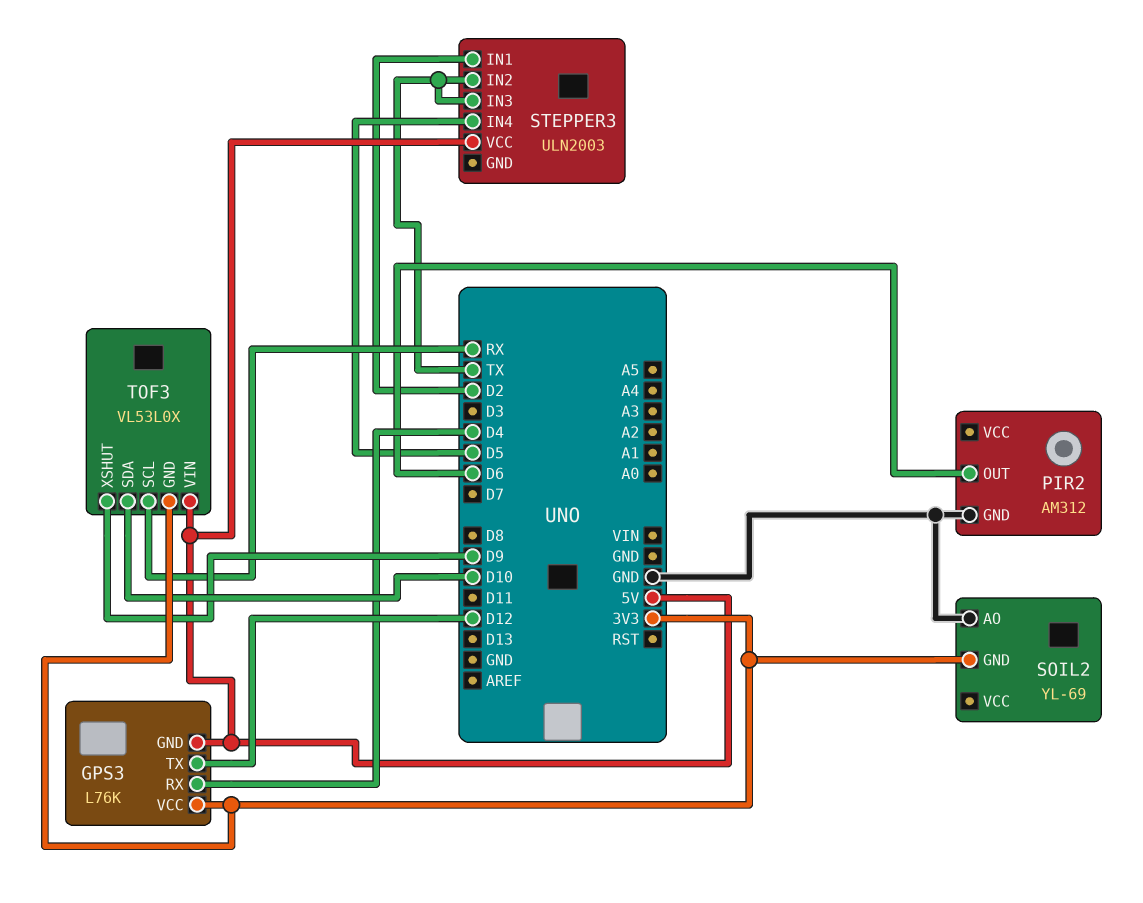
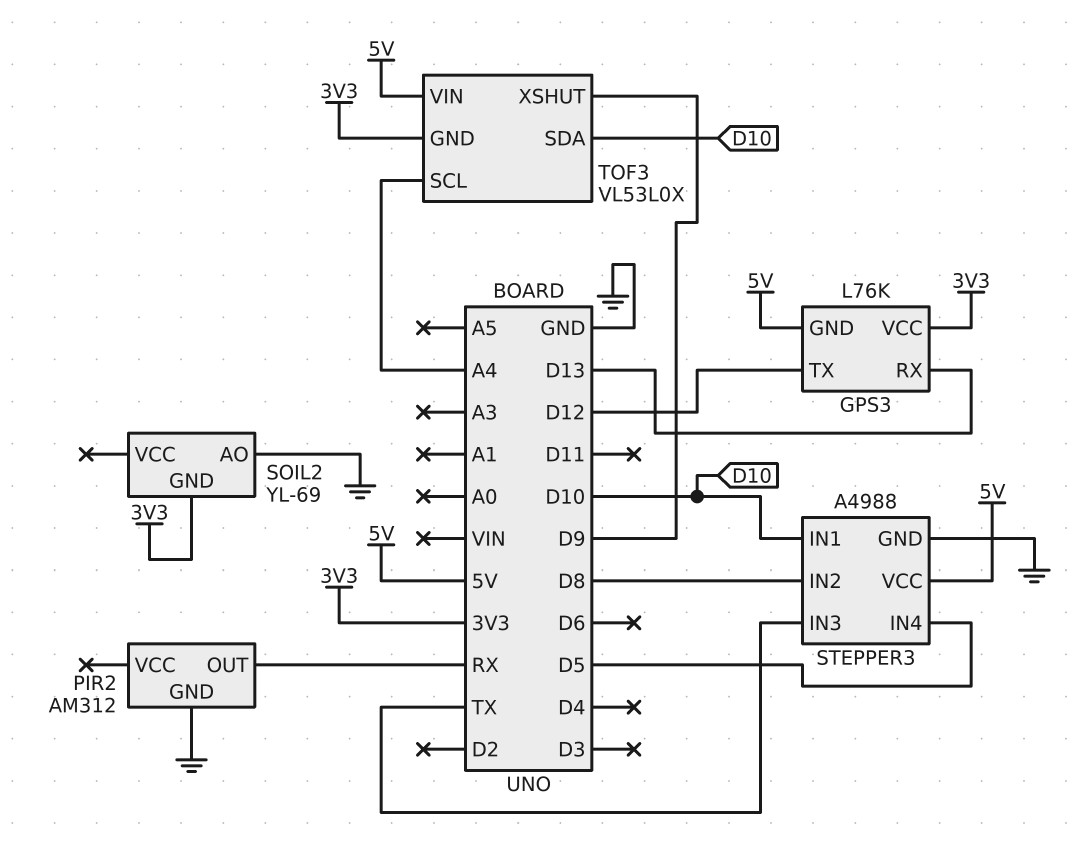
GPS3 pin RX: D4 -> D13
PIR2 pin OUT: D6 -> RX
STEPPER3: ULN2003 -> A4988
STEPPER3 pin GND: none -> GND
STEPPER3 pin IN1: D2 -> D10
STEPPER3 pin IN2: TX -> D8
TOF3 pin SCL: RX -> A4

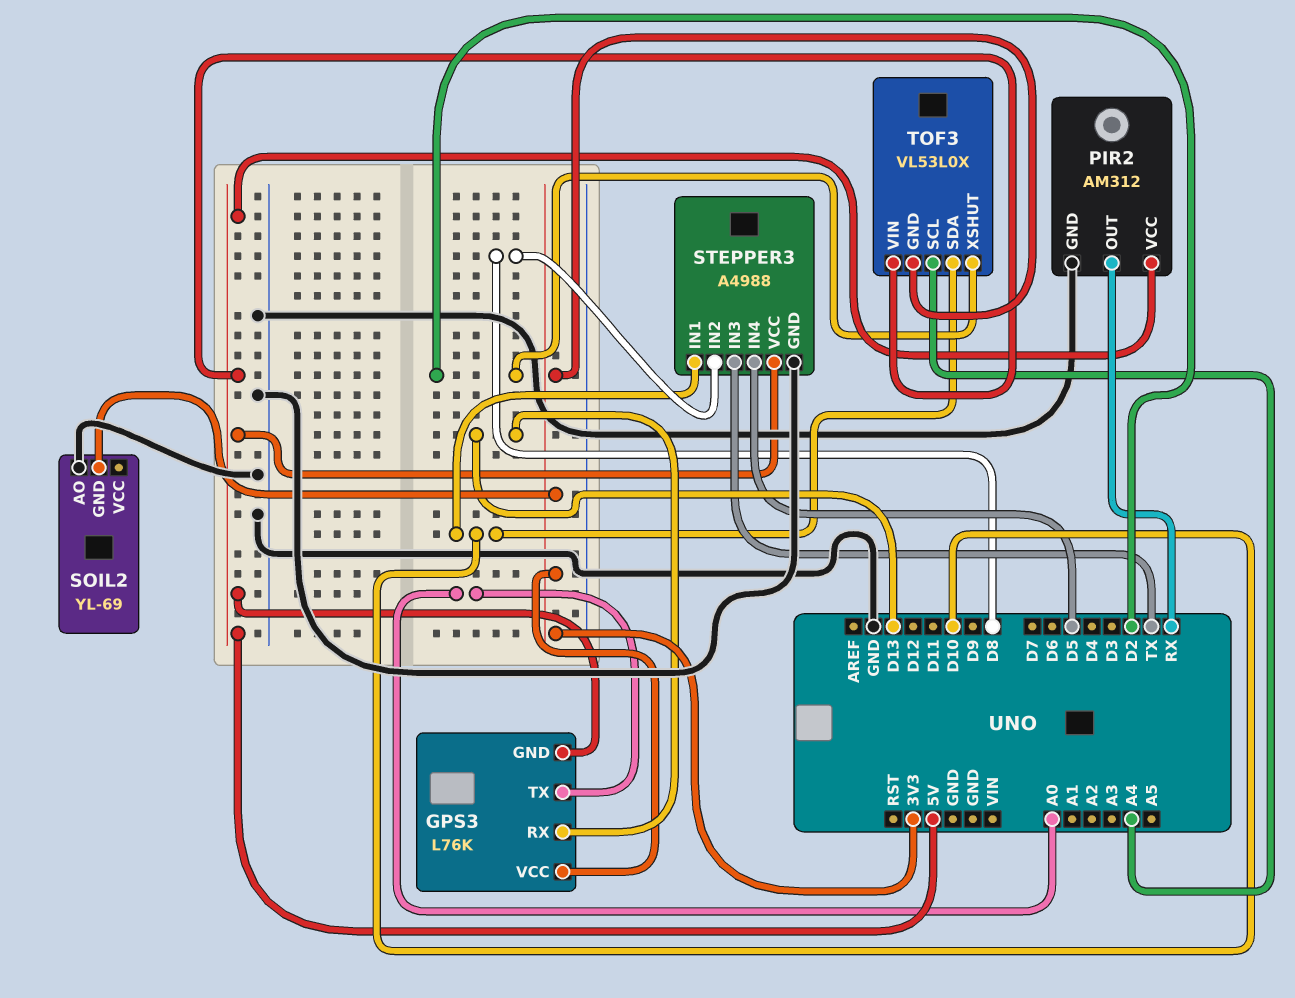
GPS3 pin TX: D12 -> A0
PIR2 pin VCC: none -> 5V
TOF3 pin XSHUT: D9 -> D2

